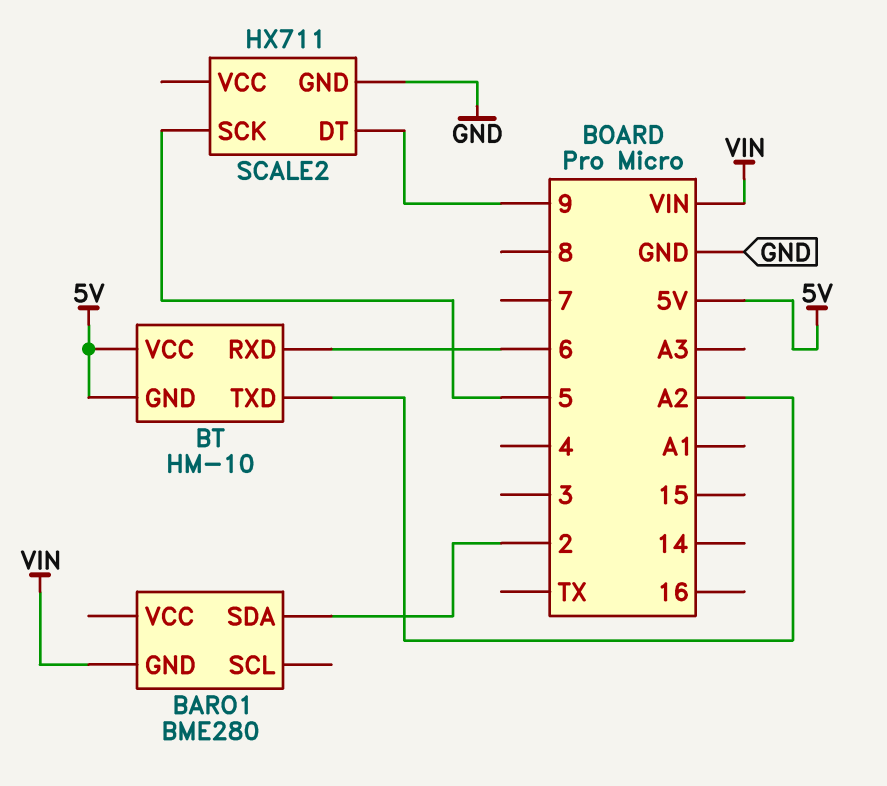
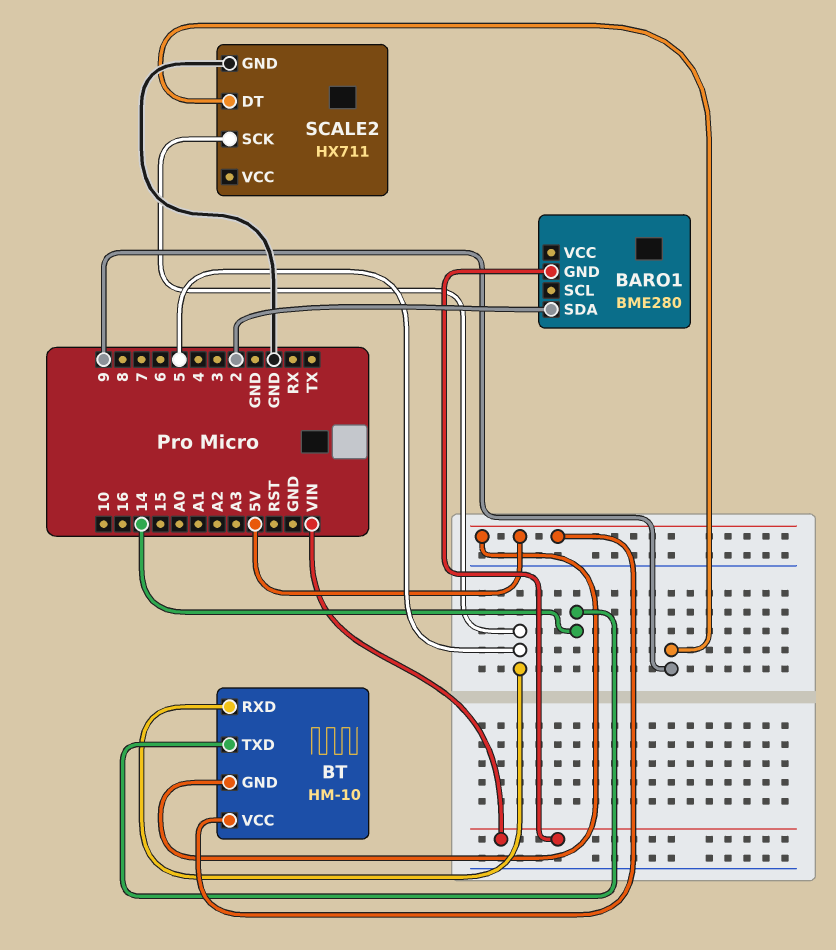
BT pin RXD: 6 -> 5
BT pin TXD: A2 -> 14

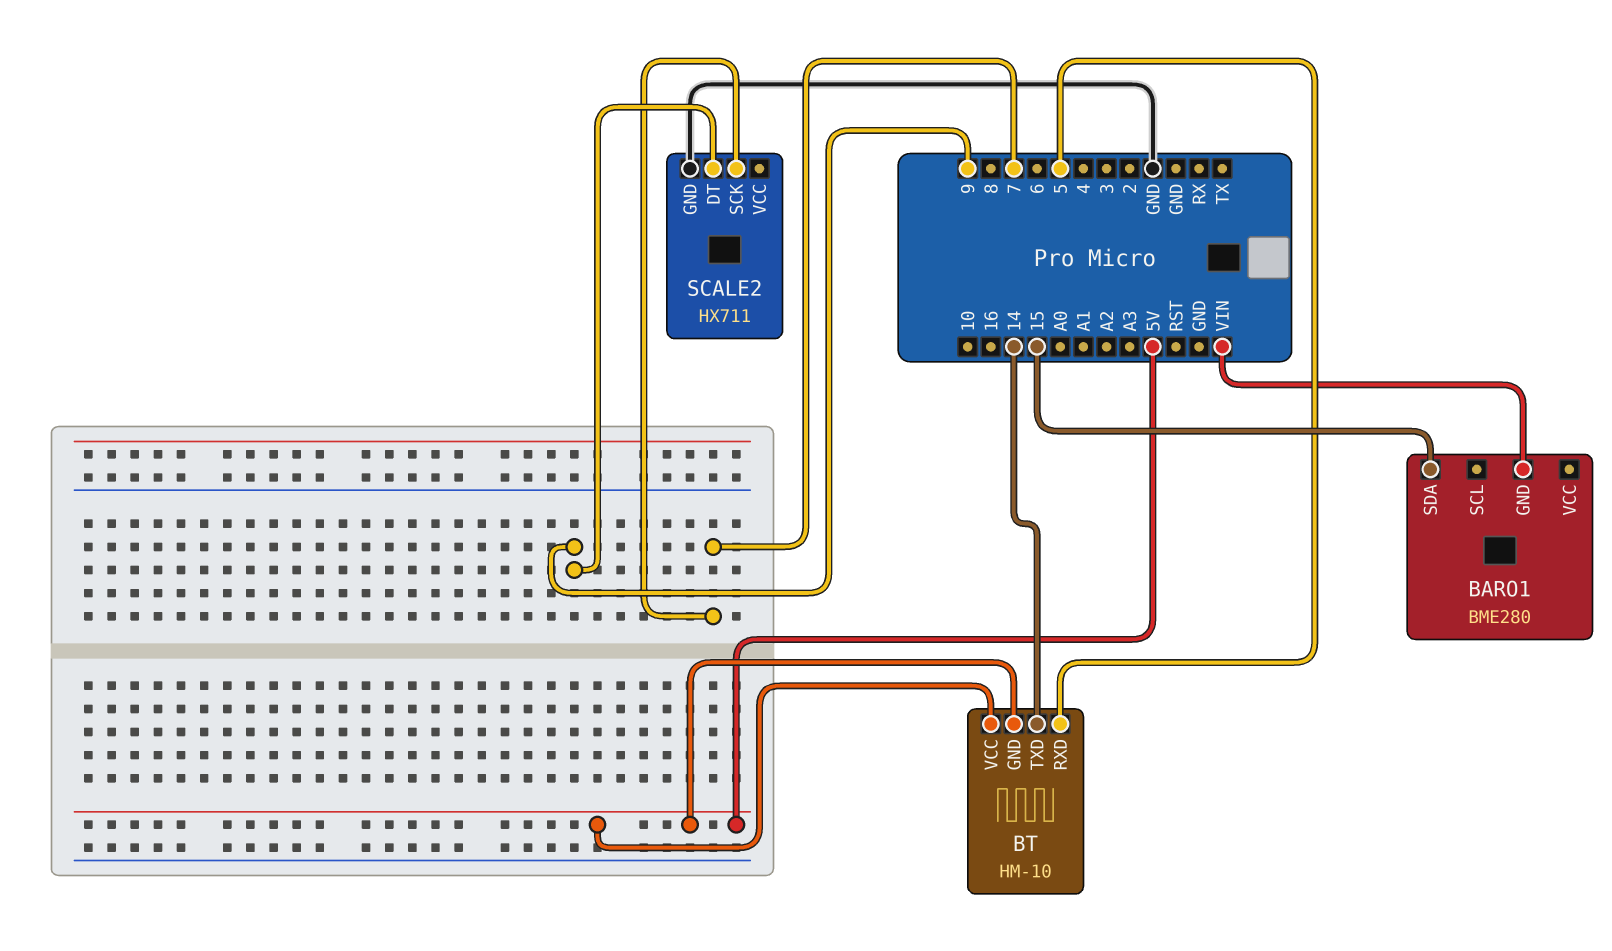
BARO1 pin SDA: 2 -> 15
SCALE2 pin SCK: 5 -> 7

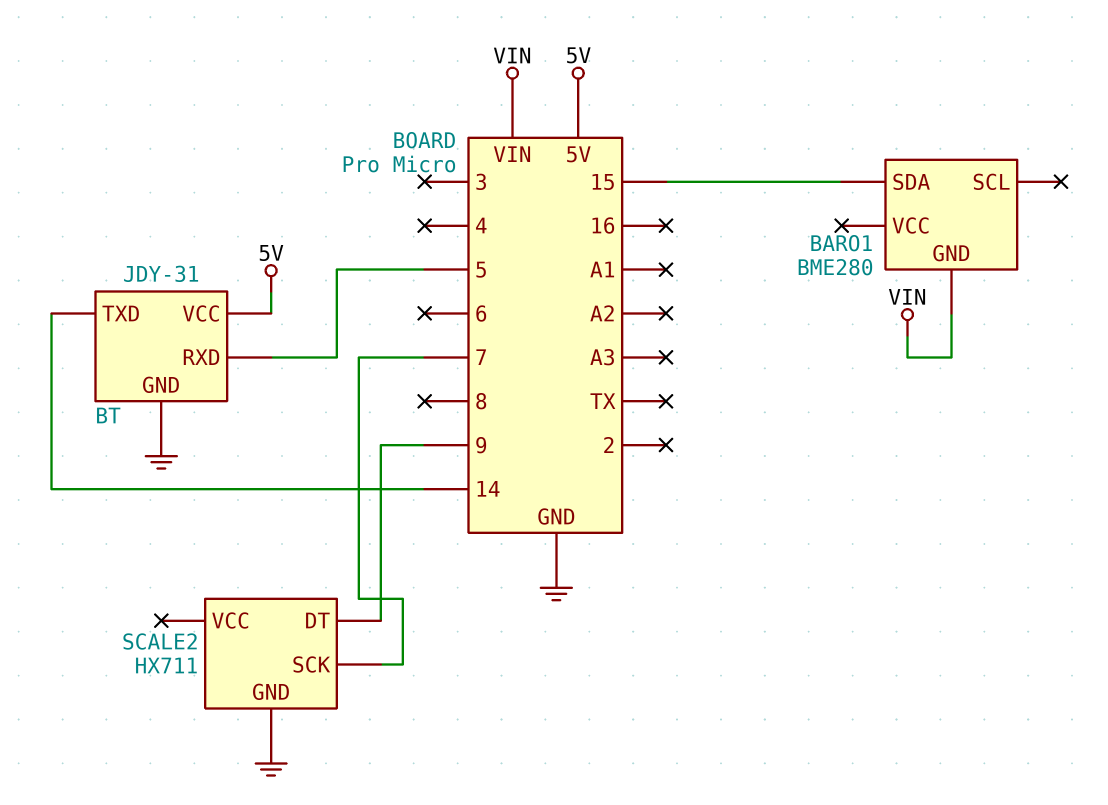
BT: HM-10 -> JDY-31
BT pin GND: 5V -> GND

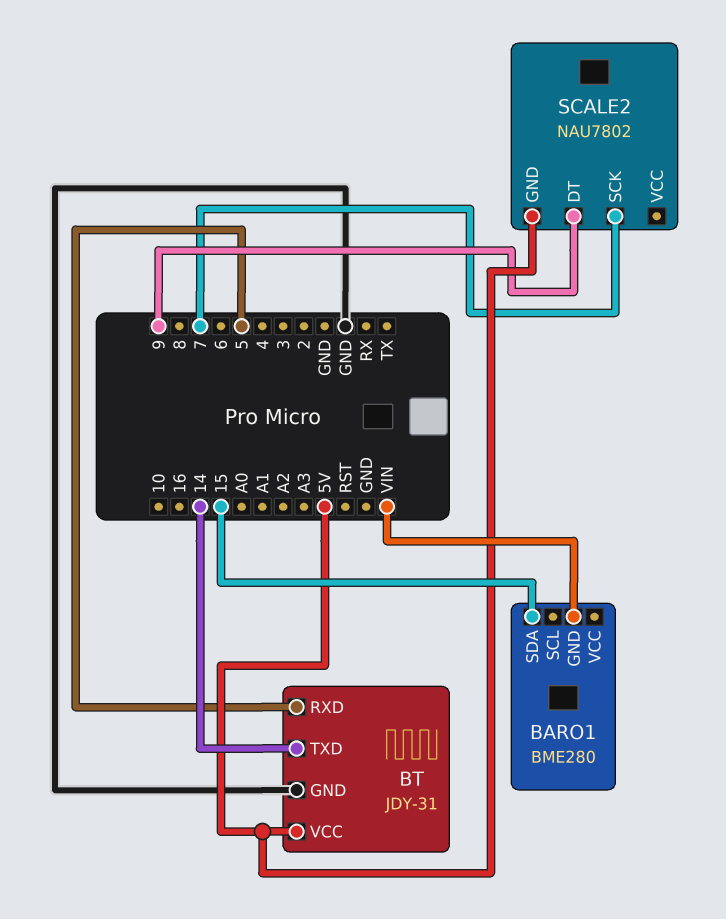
SCALE2: HX711 -> NAU7802
SCALE2 pin GND: GND -> 5V

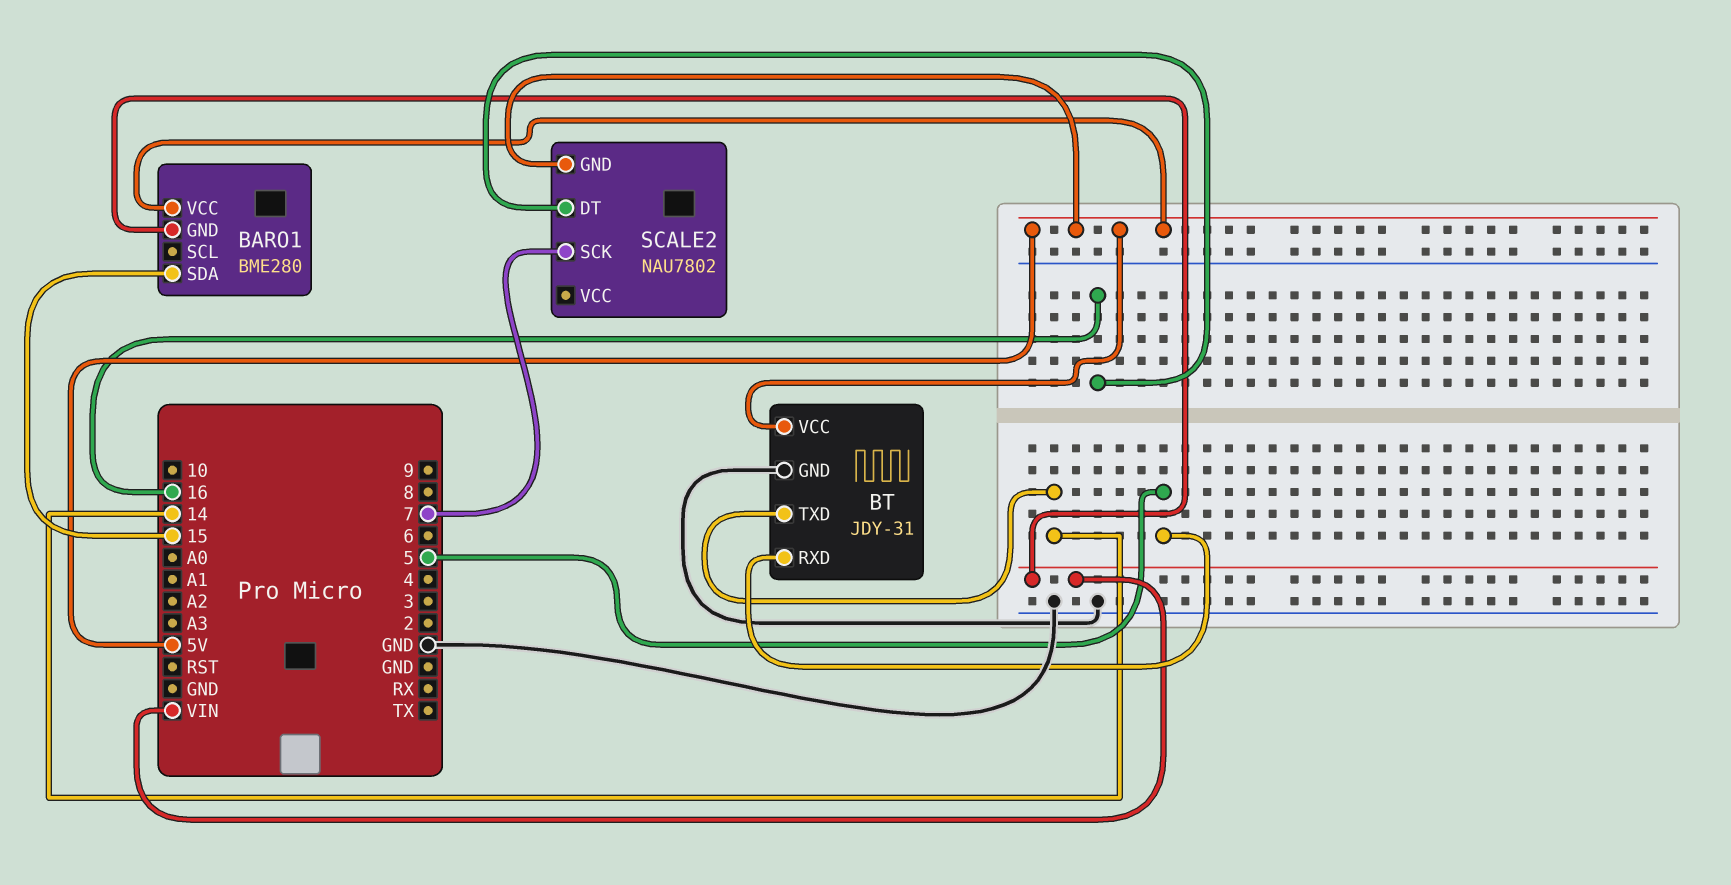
BARO1 pin VCC: none -> 5V
SCALE2 pin DT: 9 -> 16

